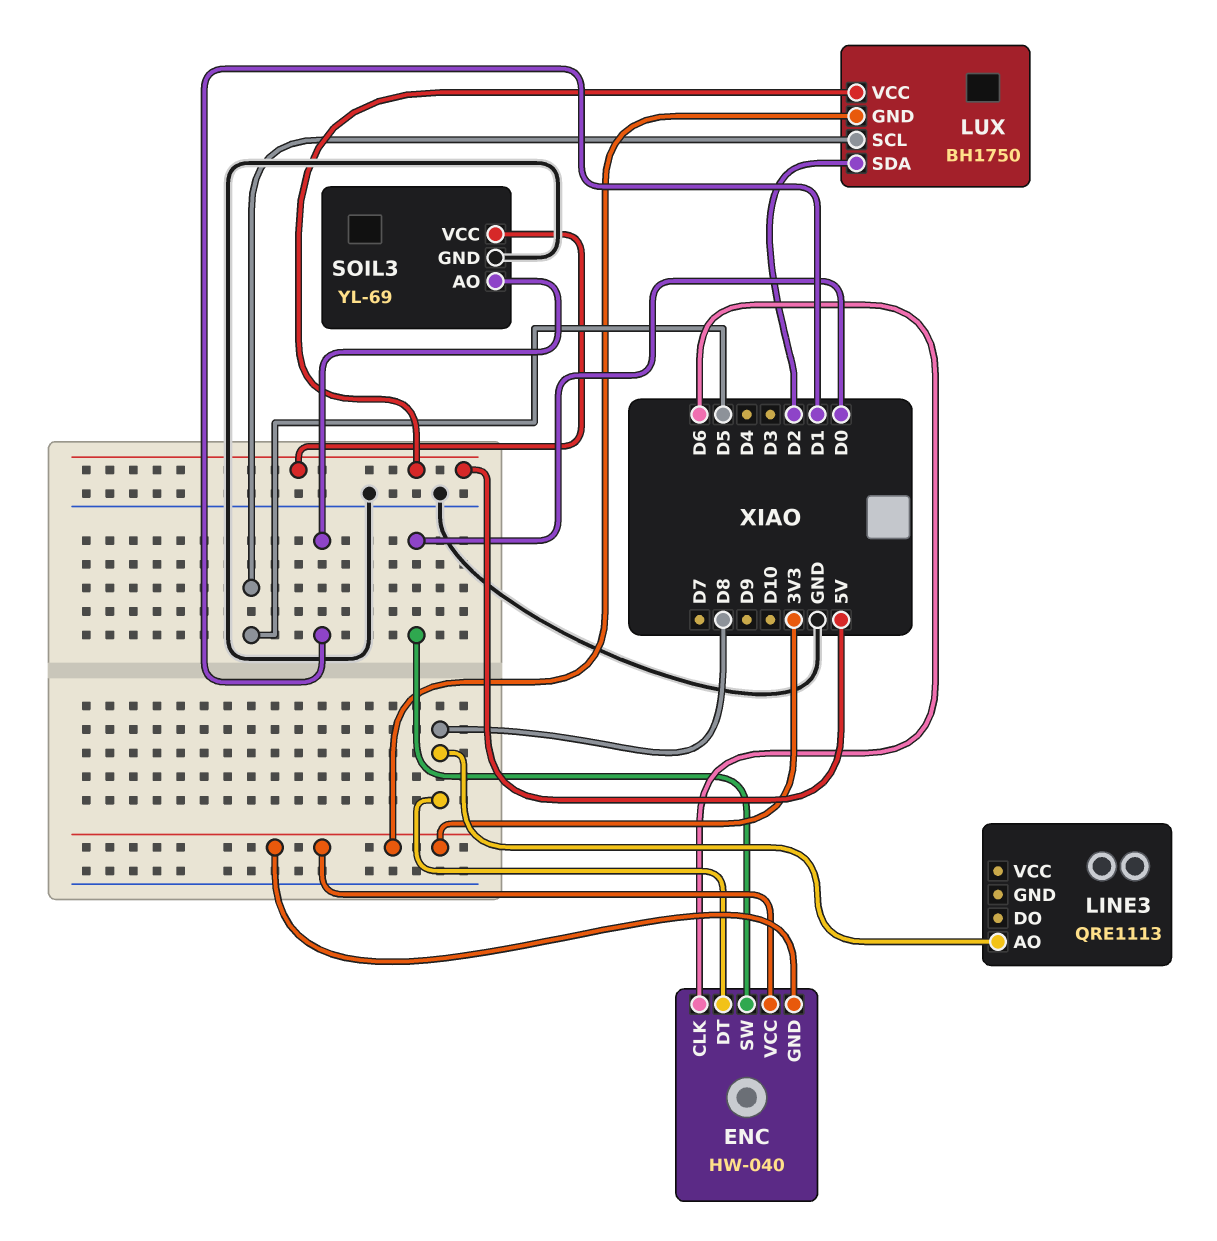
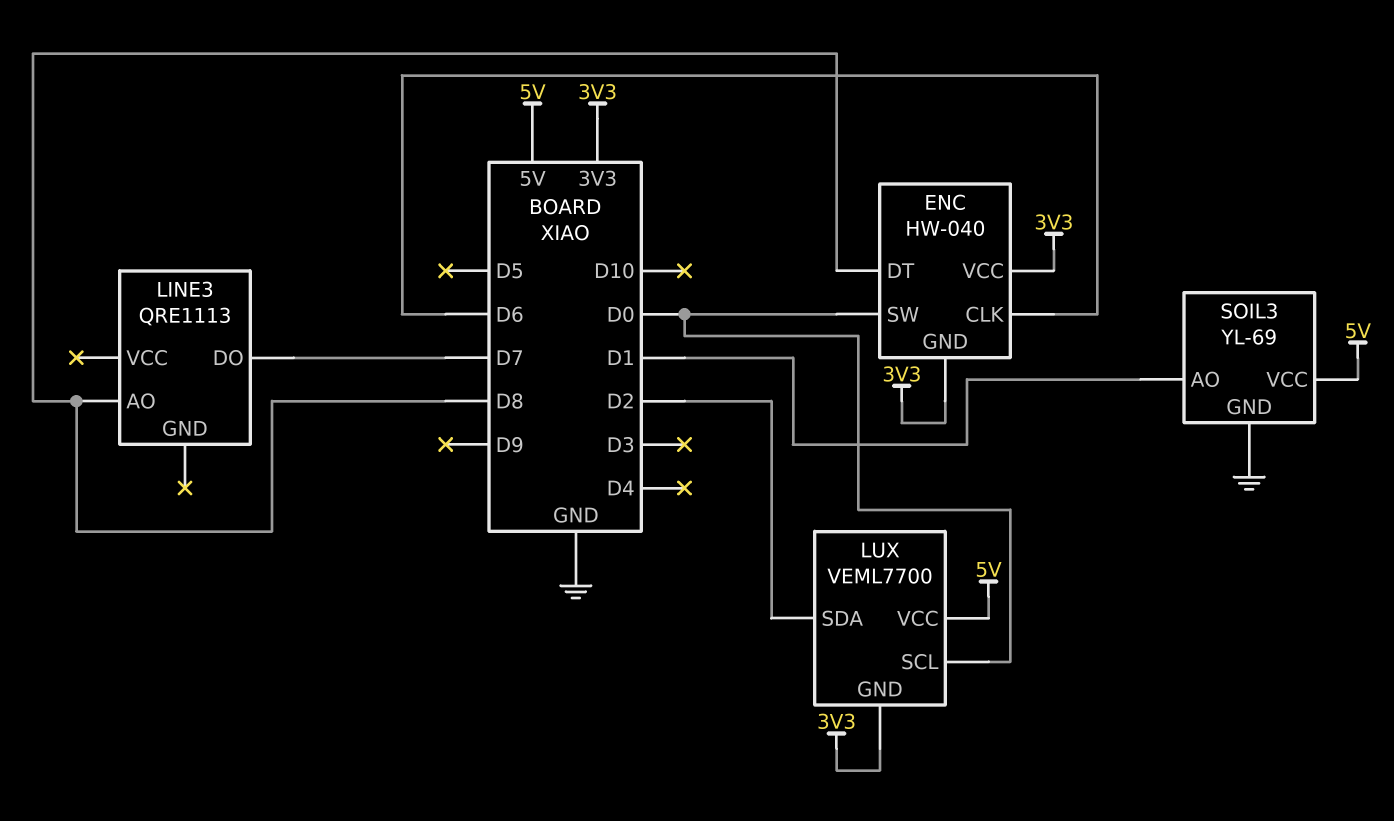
LINE3 pin DO: none -> D7
LUX: BH1750 -> VEML7700
LUX pin SCL: D5 -> D0

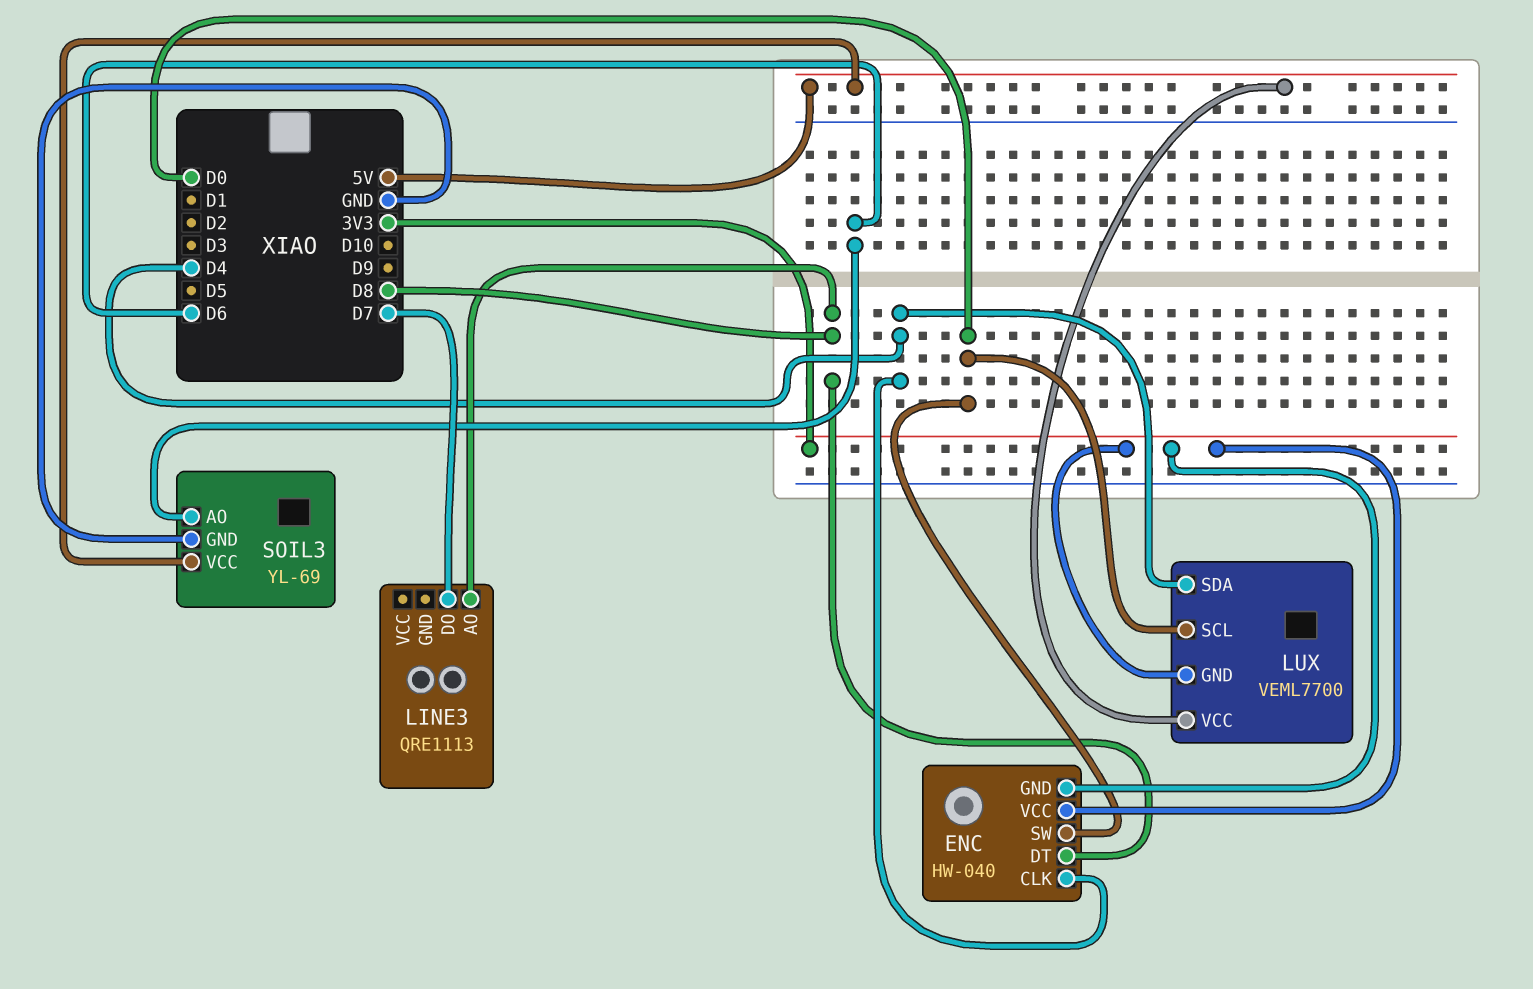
ENC pin CLK: D6 -> D4
LUX pin SDA: D2 -> D4
SOIL3 pin AO: D1 -> D6

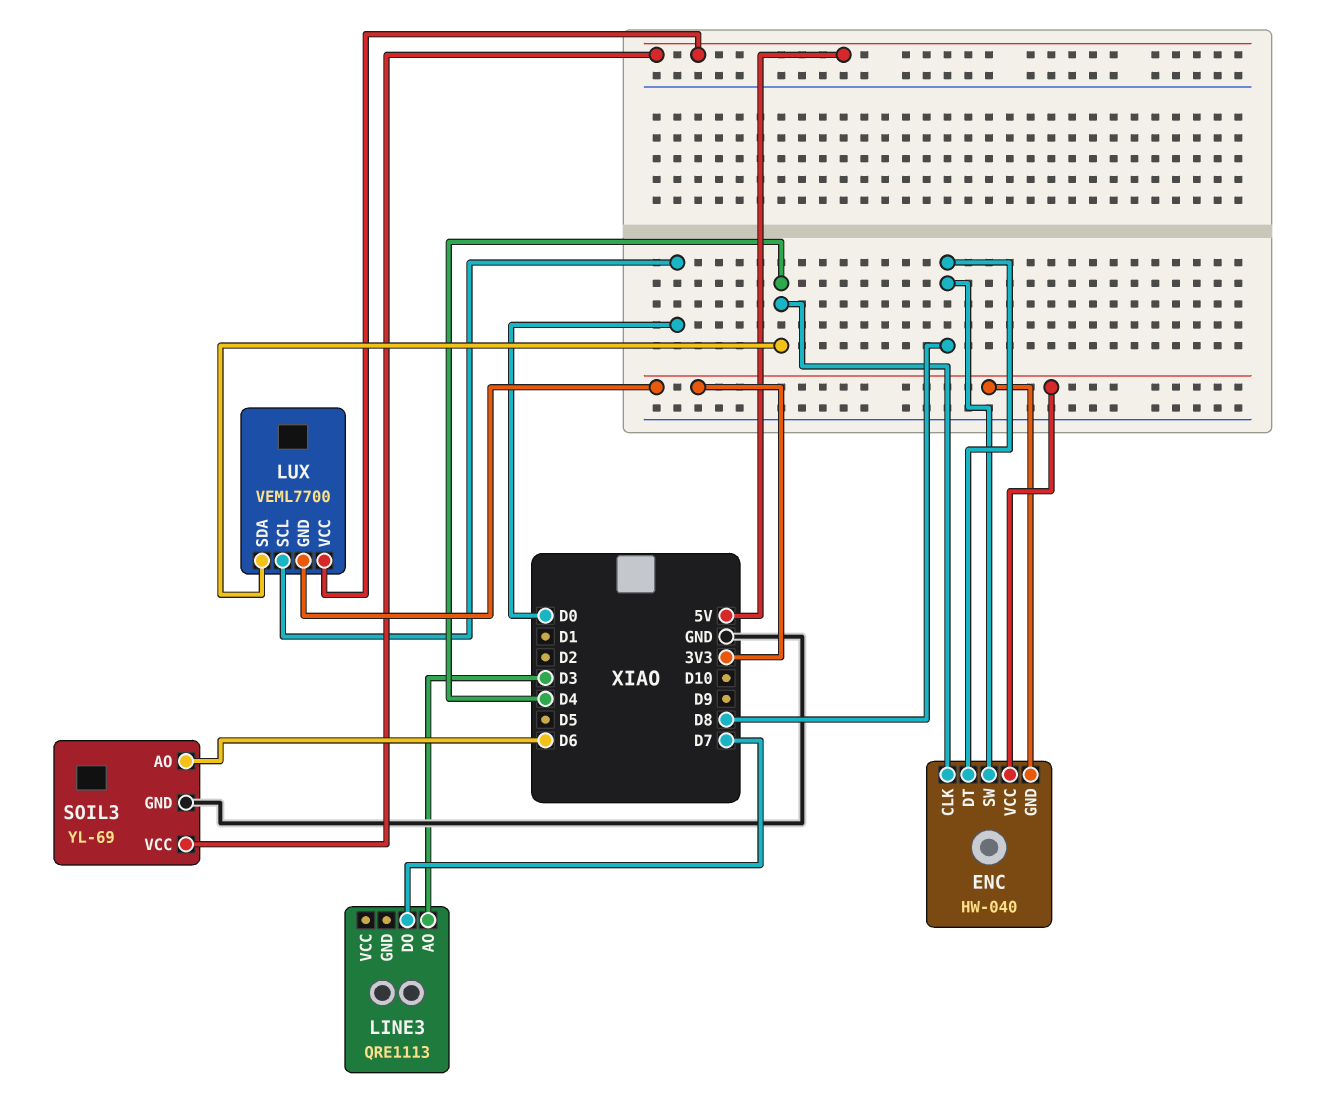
ENC pin SW: D0 -> D8
LINE3 pin AO: D8 -> D3

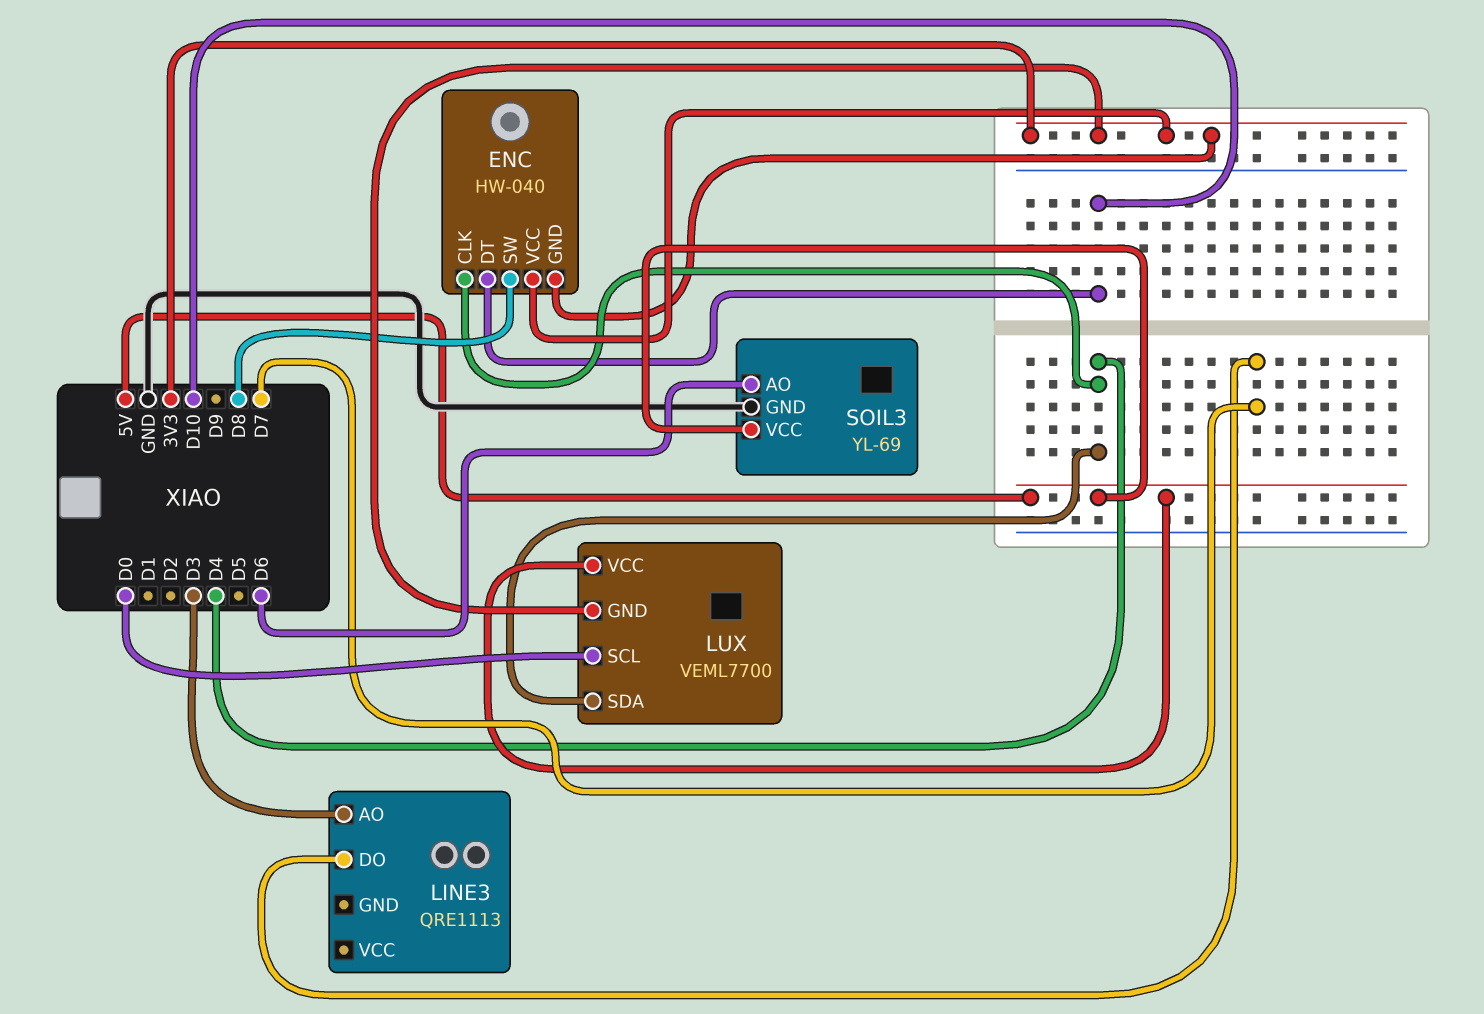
ENC pin DT: D8 -> D10

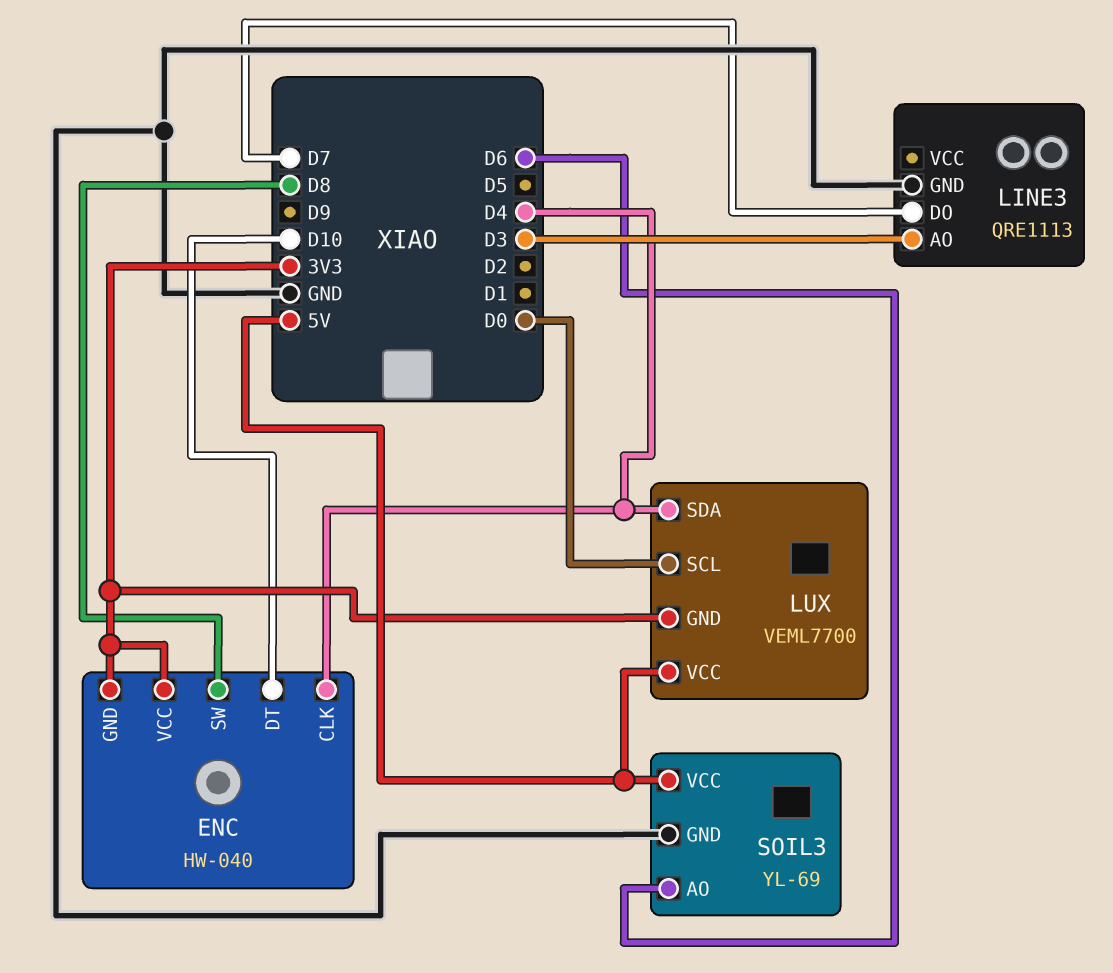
LINE3 pin GND: none -> GND

